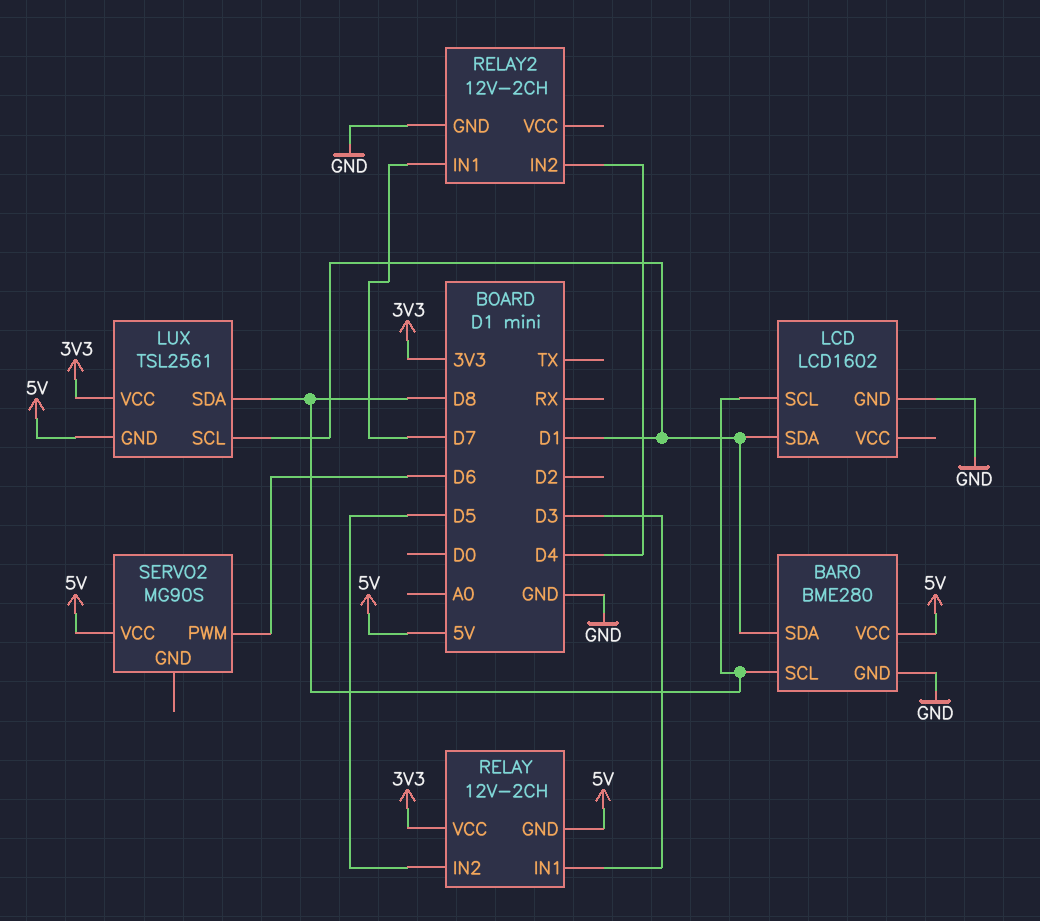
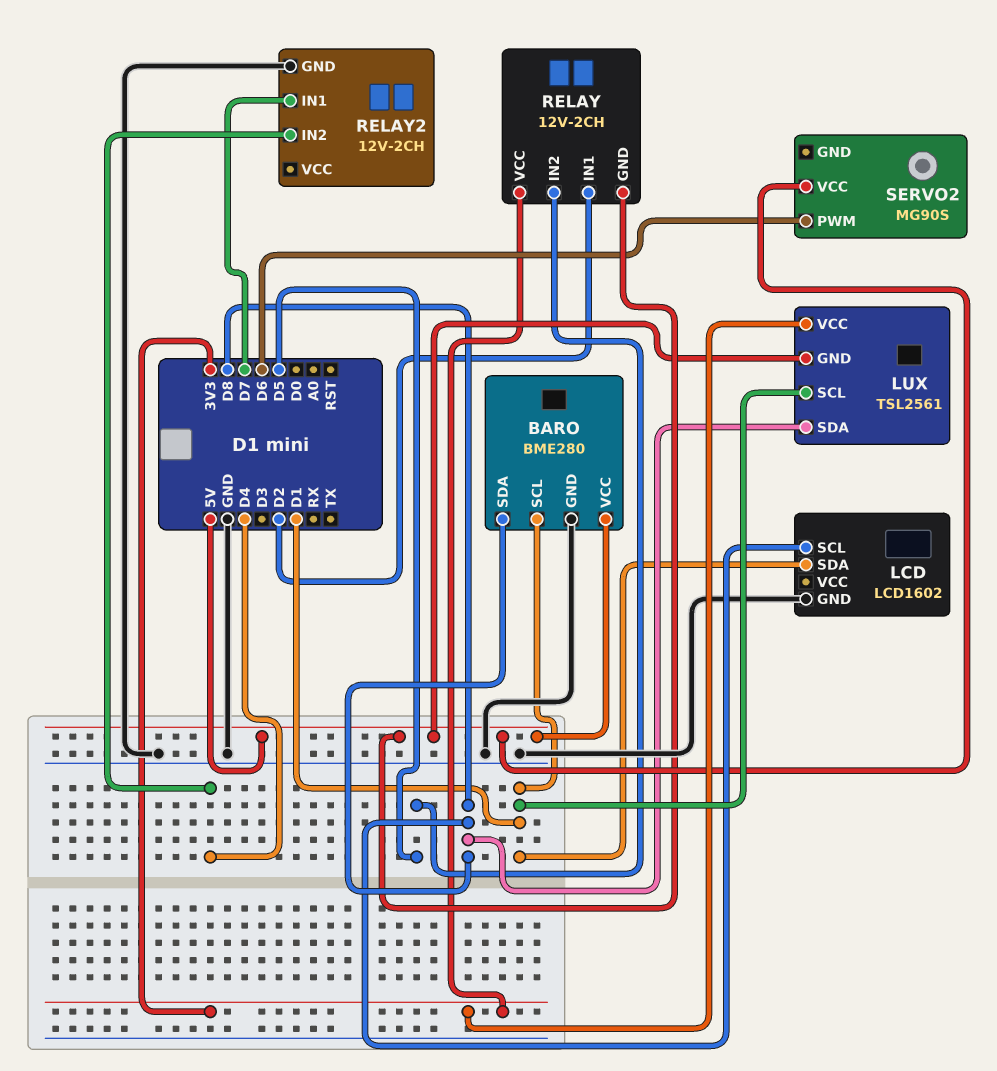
BARO pin SCL: D8 -> D1
BARO pin SDA: D1 -> D8
RELAY pin IN1: D3 -> D2

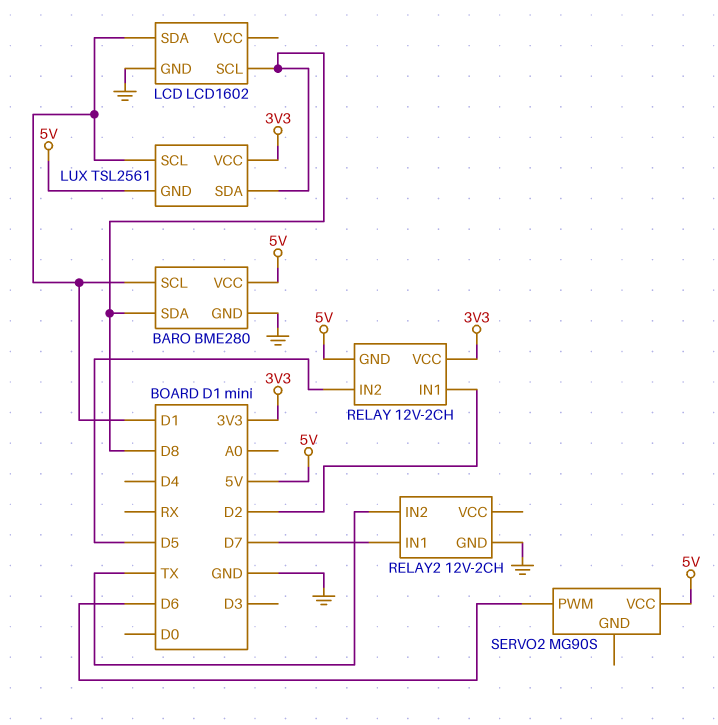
RELAY2 pin IN2: D4 -> TX

